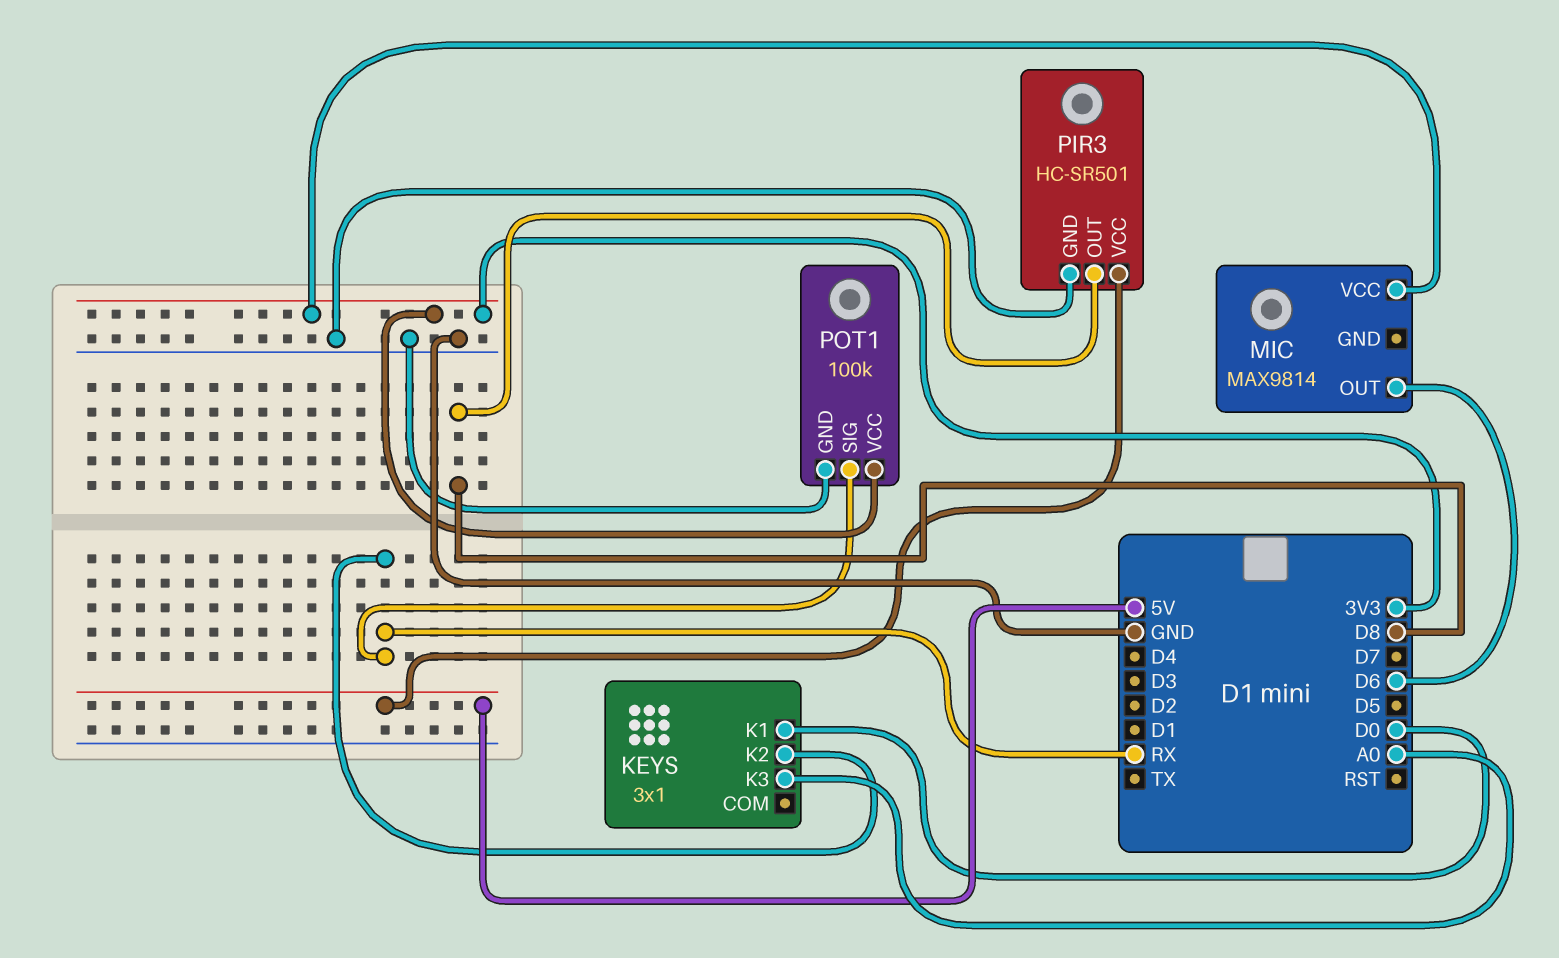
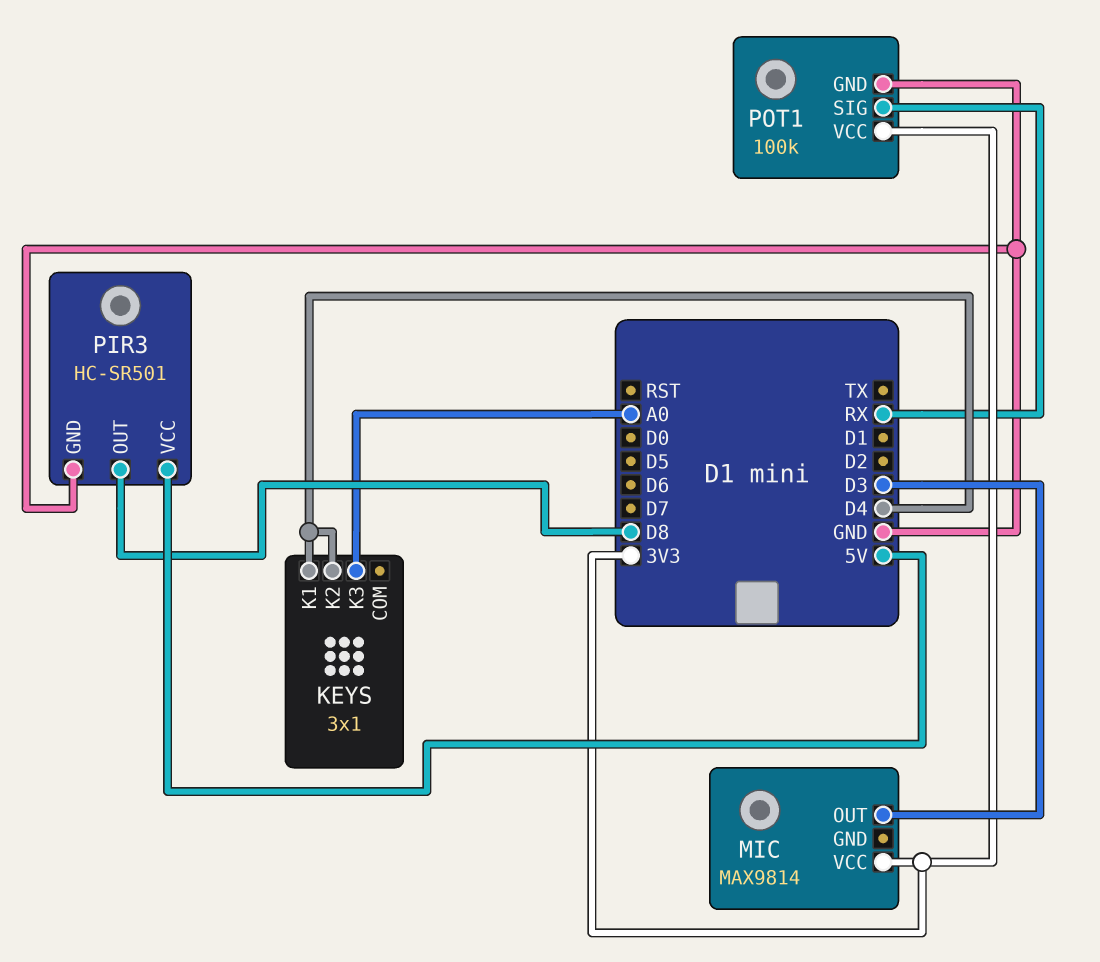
KEYS pin K1: D0 -> D4
KEYS pin K2: RX -> D4
MIC pin OUT: D6 -> D3

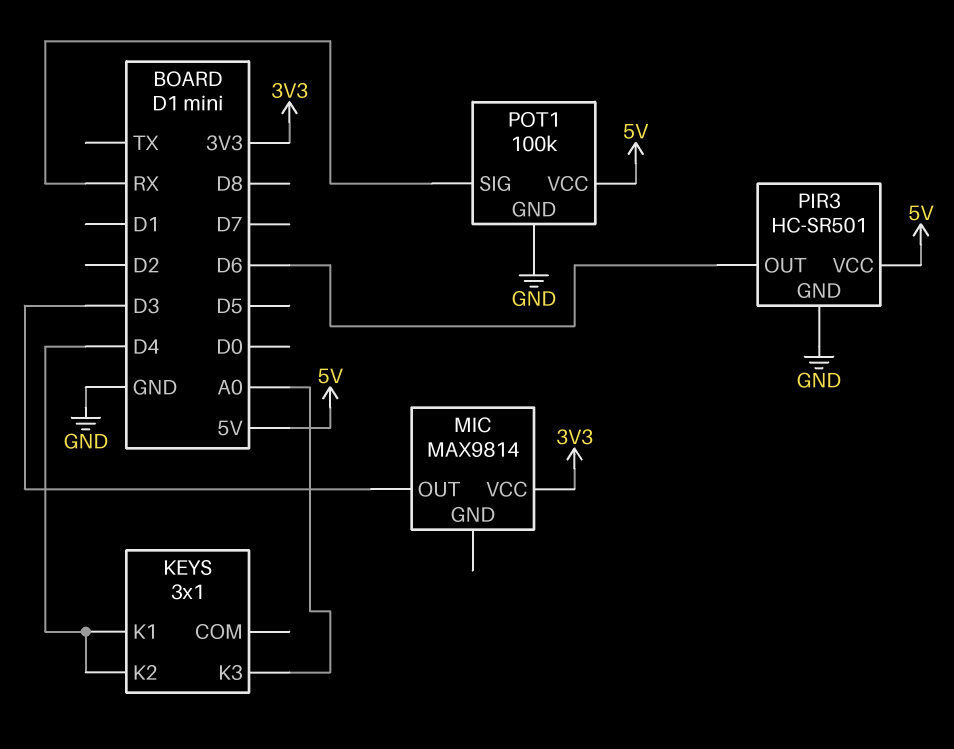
PIR3 pin OUT: D8 -> D6
POT1 pin VCC: 3V3 -> 5V

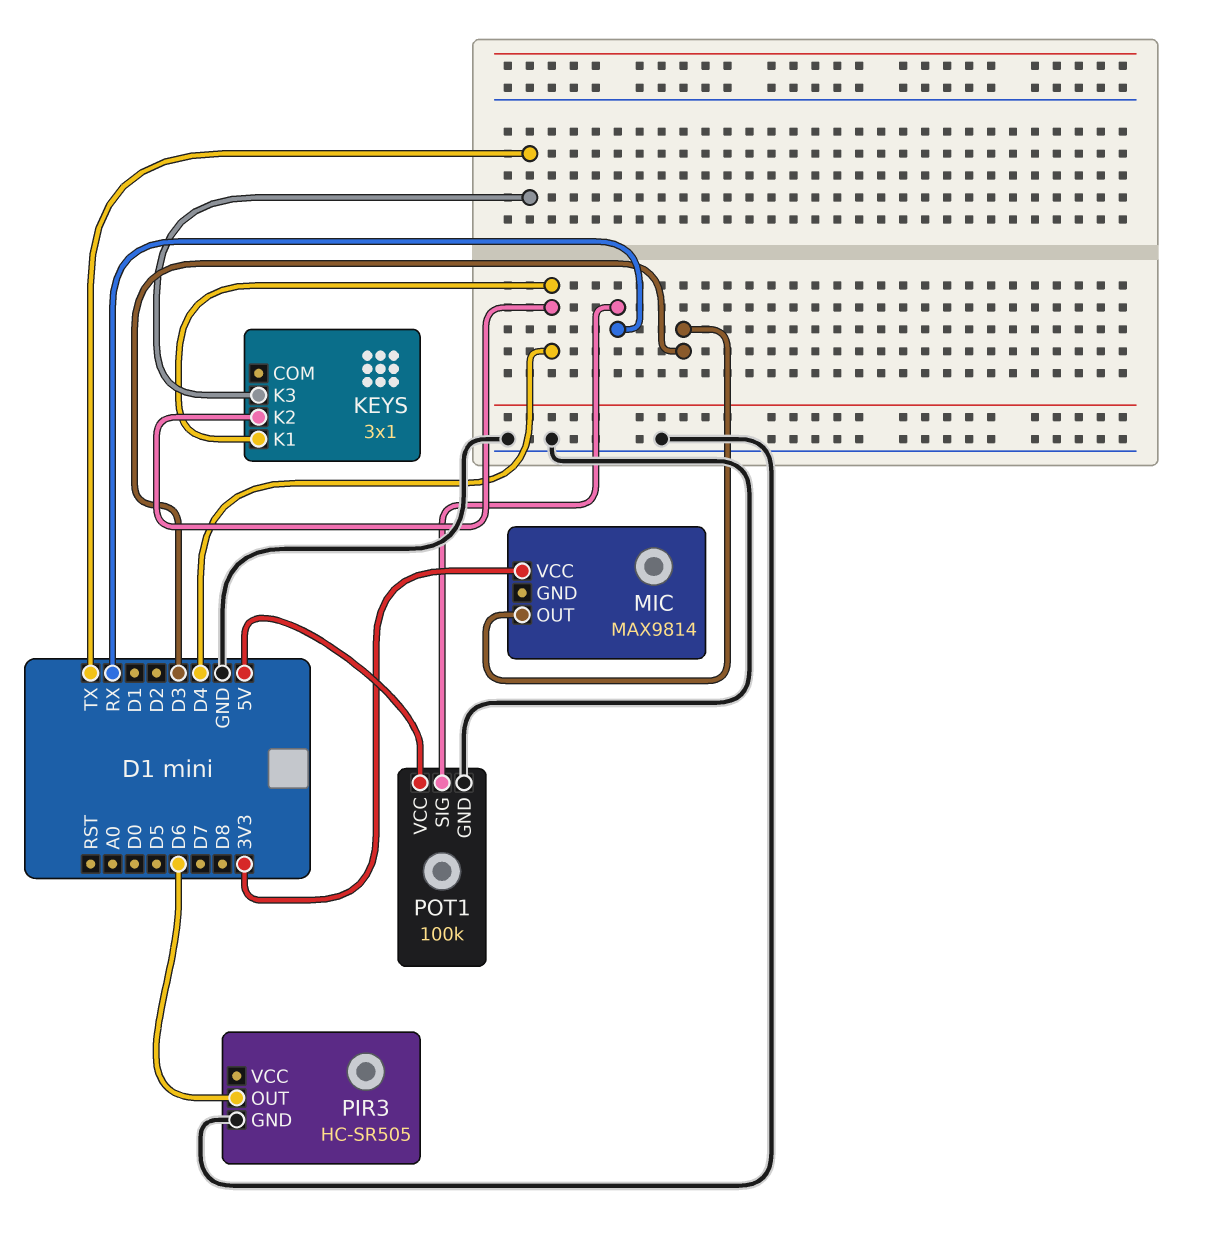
KEYS pin K3: A0 -> TX
PIR3: HC-SR501 -> HC-SR505
PIR3 pin VCC: 5V -> none

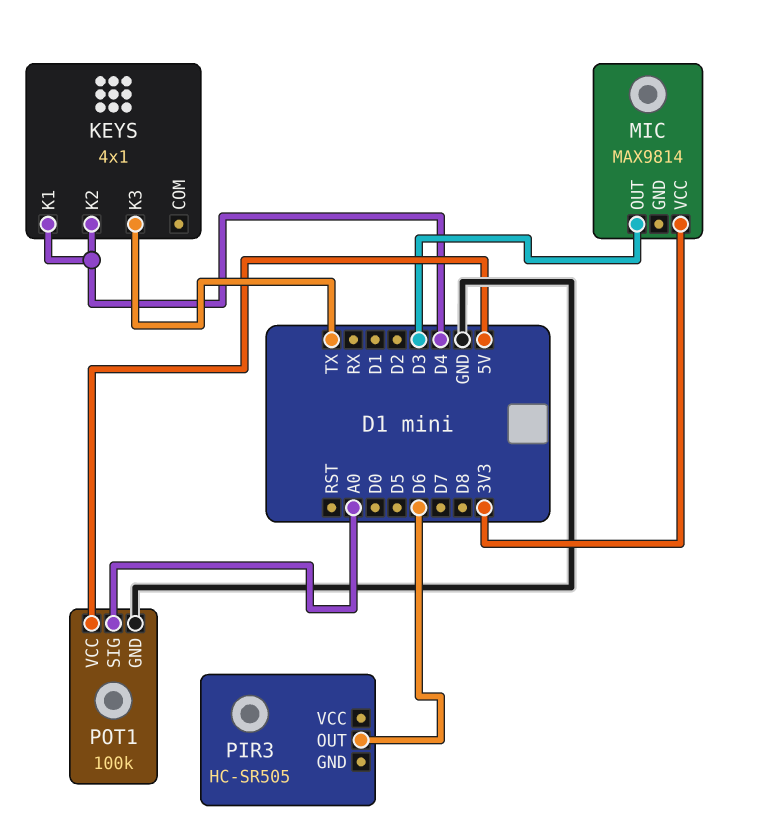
KEYS: 3x1 -> 4x1
PIR3 pin GND: GND -> none
POT1 pin SIG: RX -> A0

